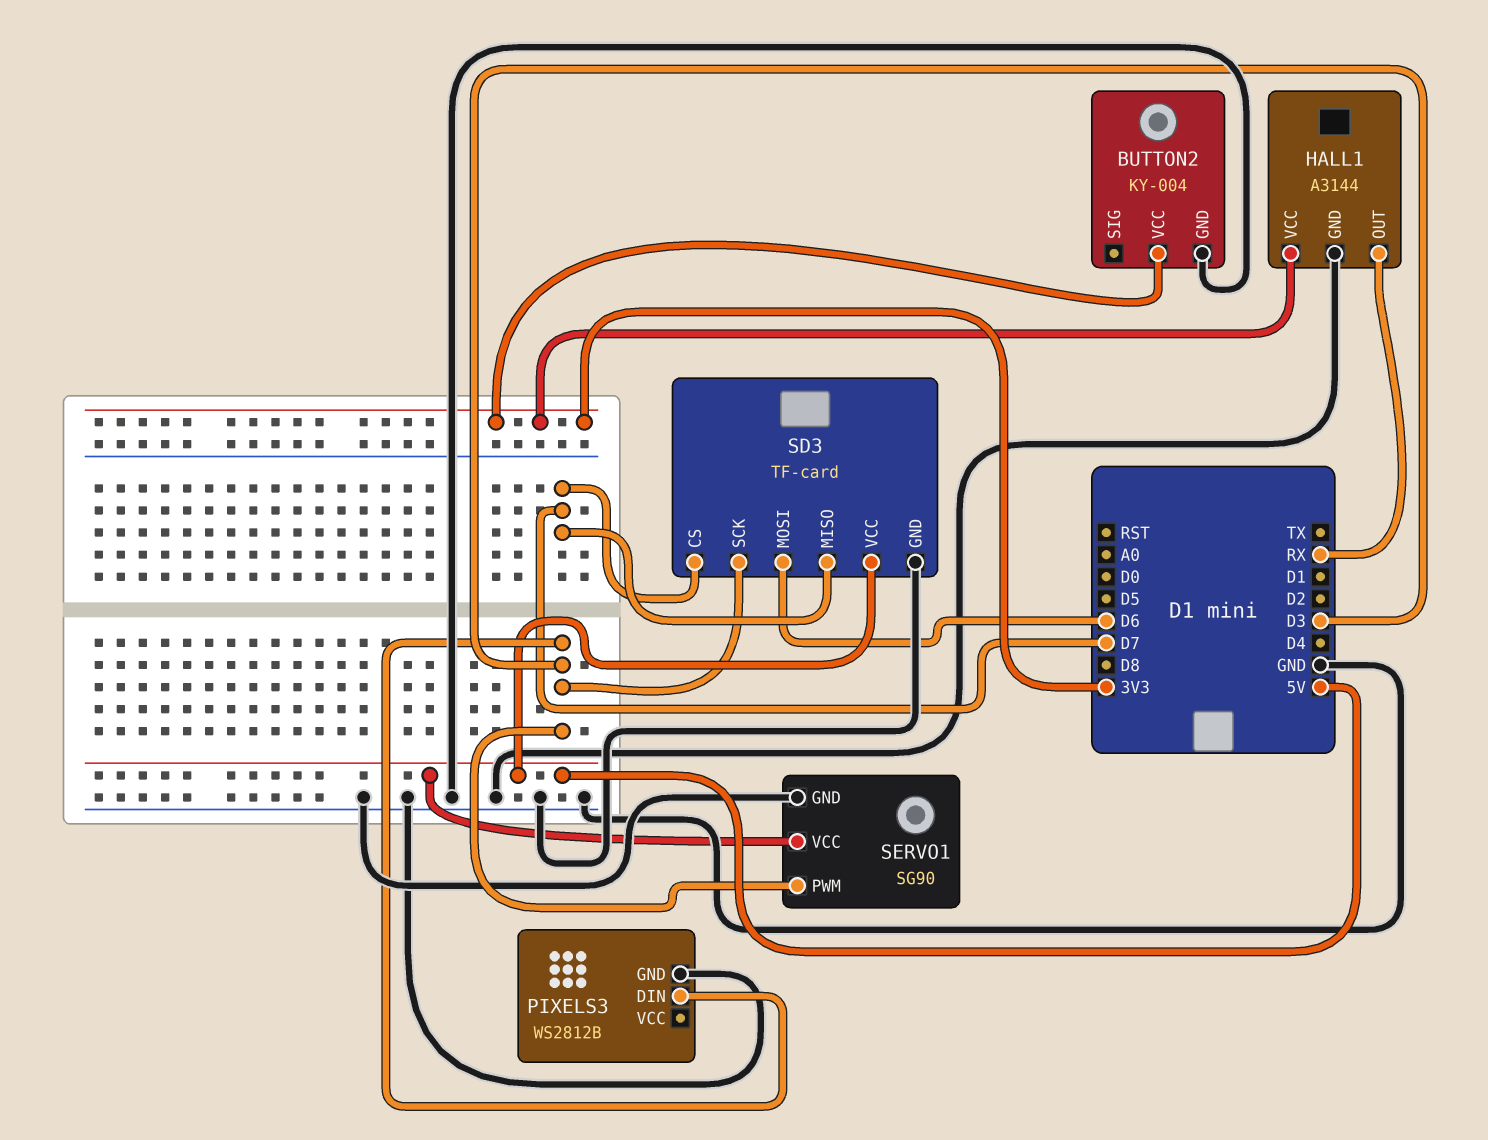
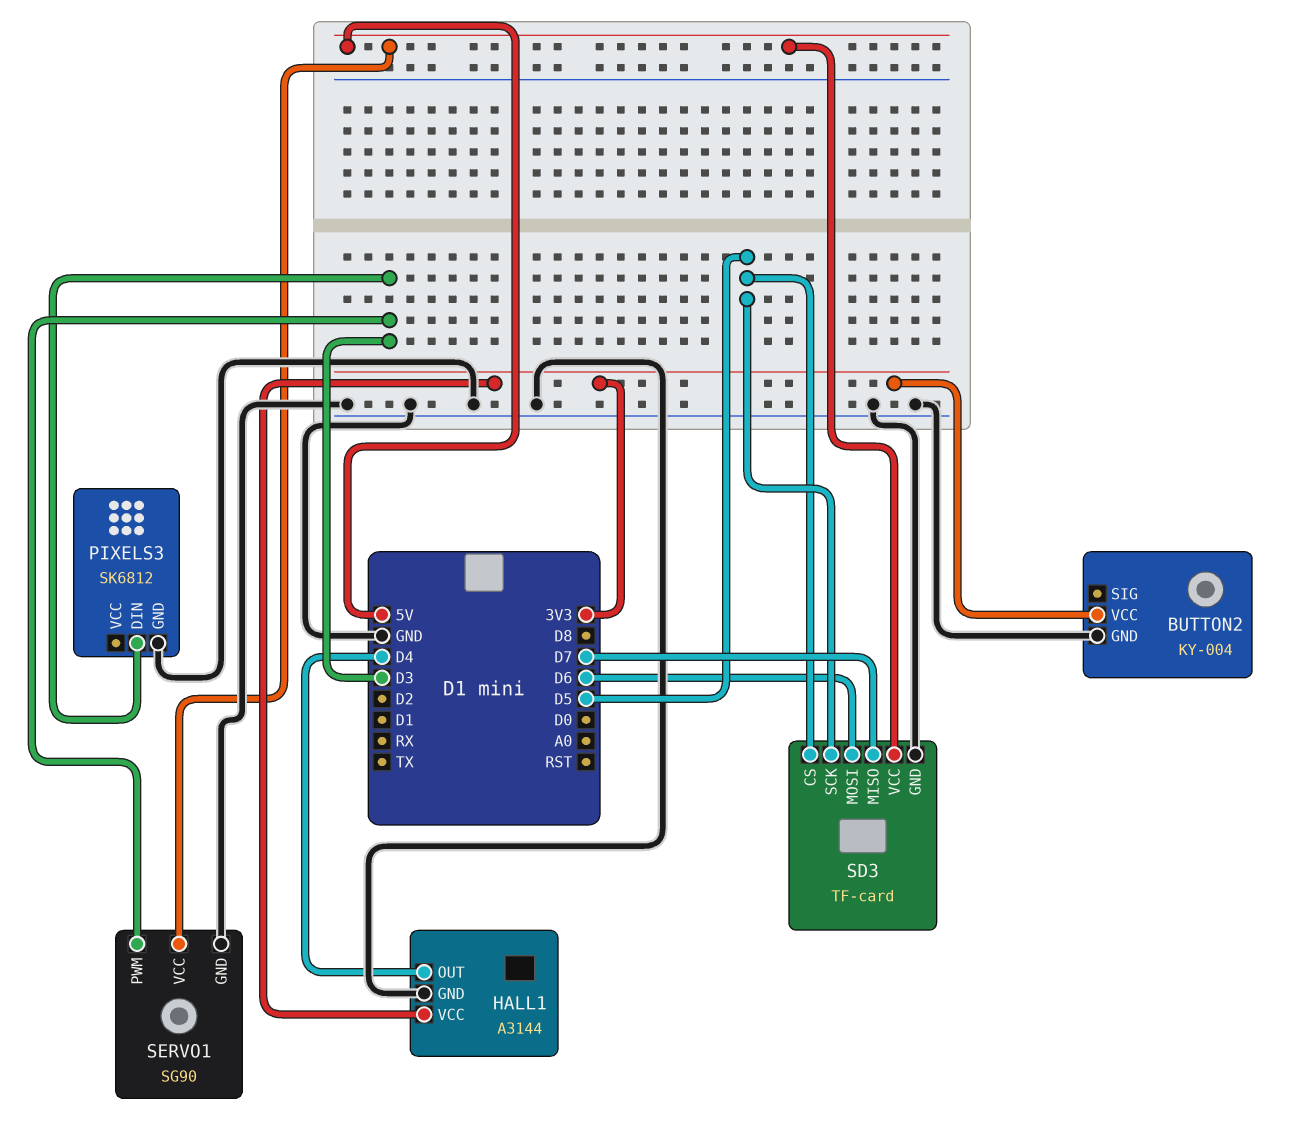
HALL1 pin OUT: RX -> D4
PIXELS3: WS2812B -> SK6812
SD3 pin CS: D7 -> D5
SD3 pin SCK: D3 -> D5

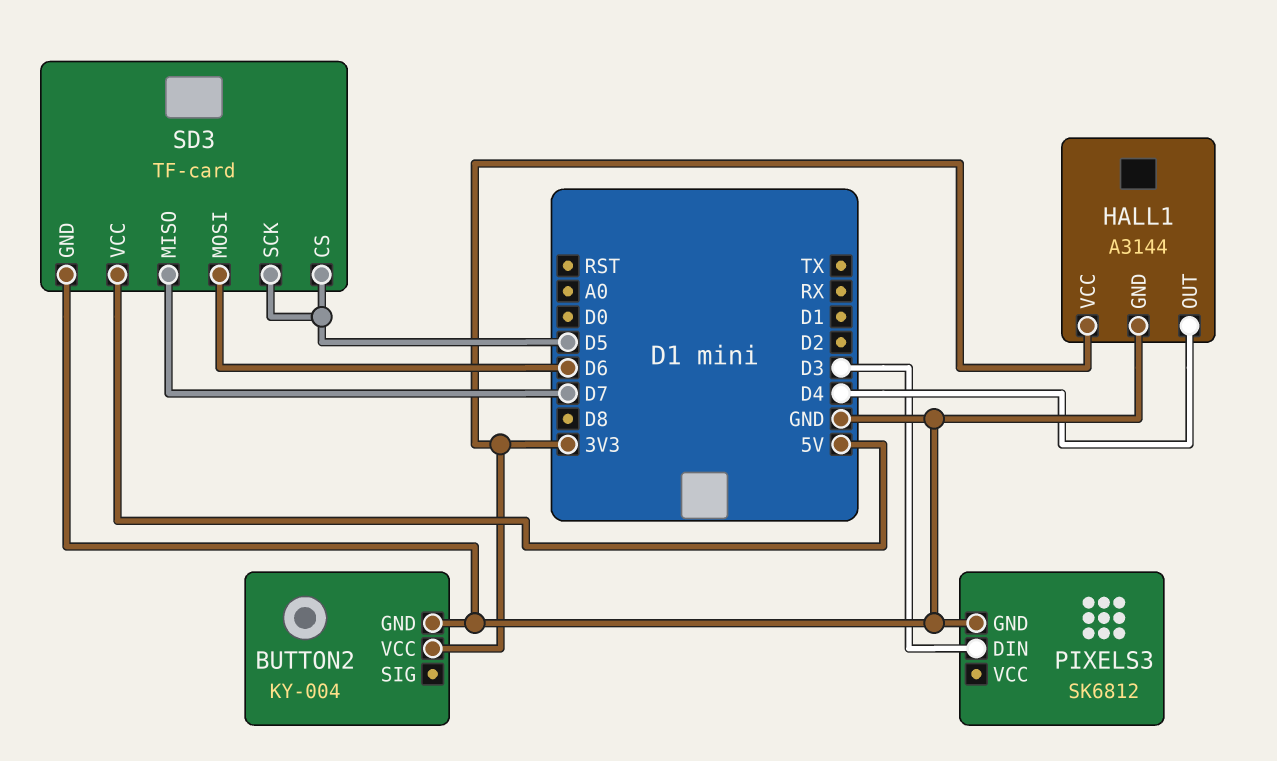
SERVO1: SG90 -> none
SERVO1 pin GND: GND -> none
SERVO1 pin PWM: D3 -> none
SERVO1 pin VCC: 5V -> none

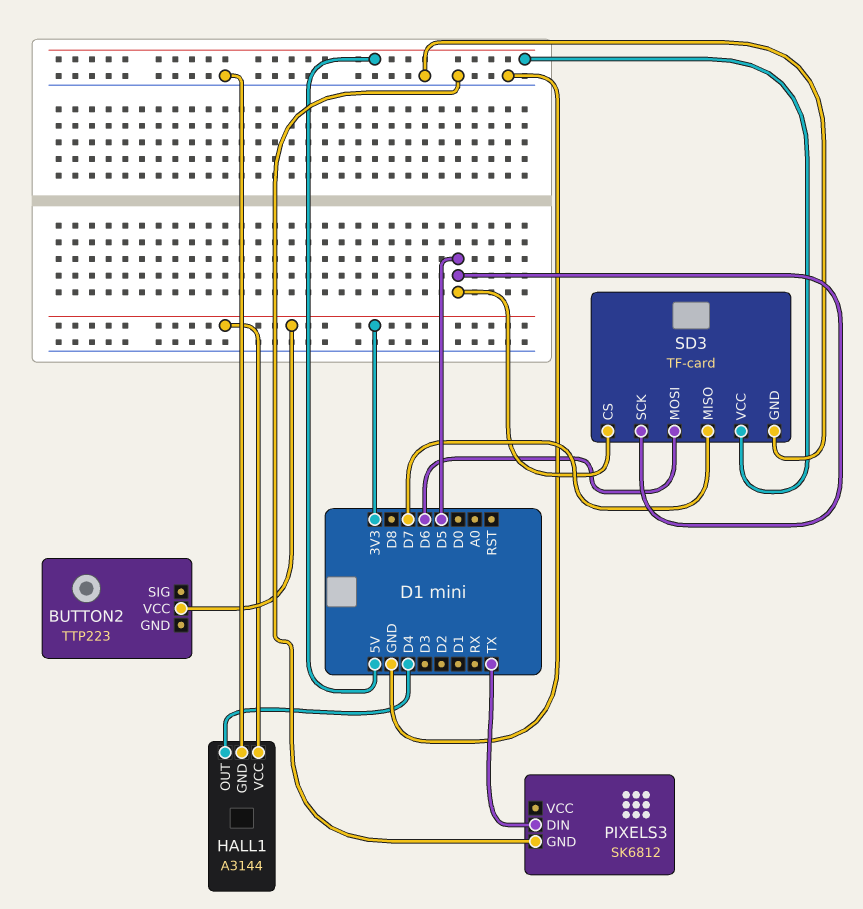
BUTTON2: KY-004 -> TTP223
BUTTON2 pin GND: GND -> none
PIXELS3 pin DIN: D3 -> TX

